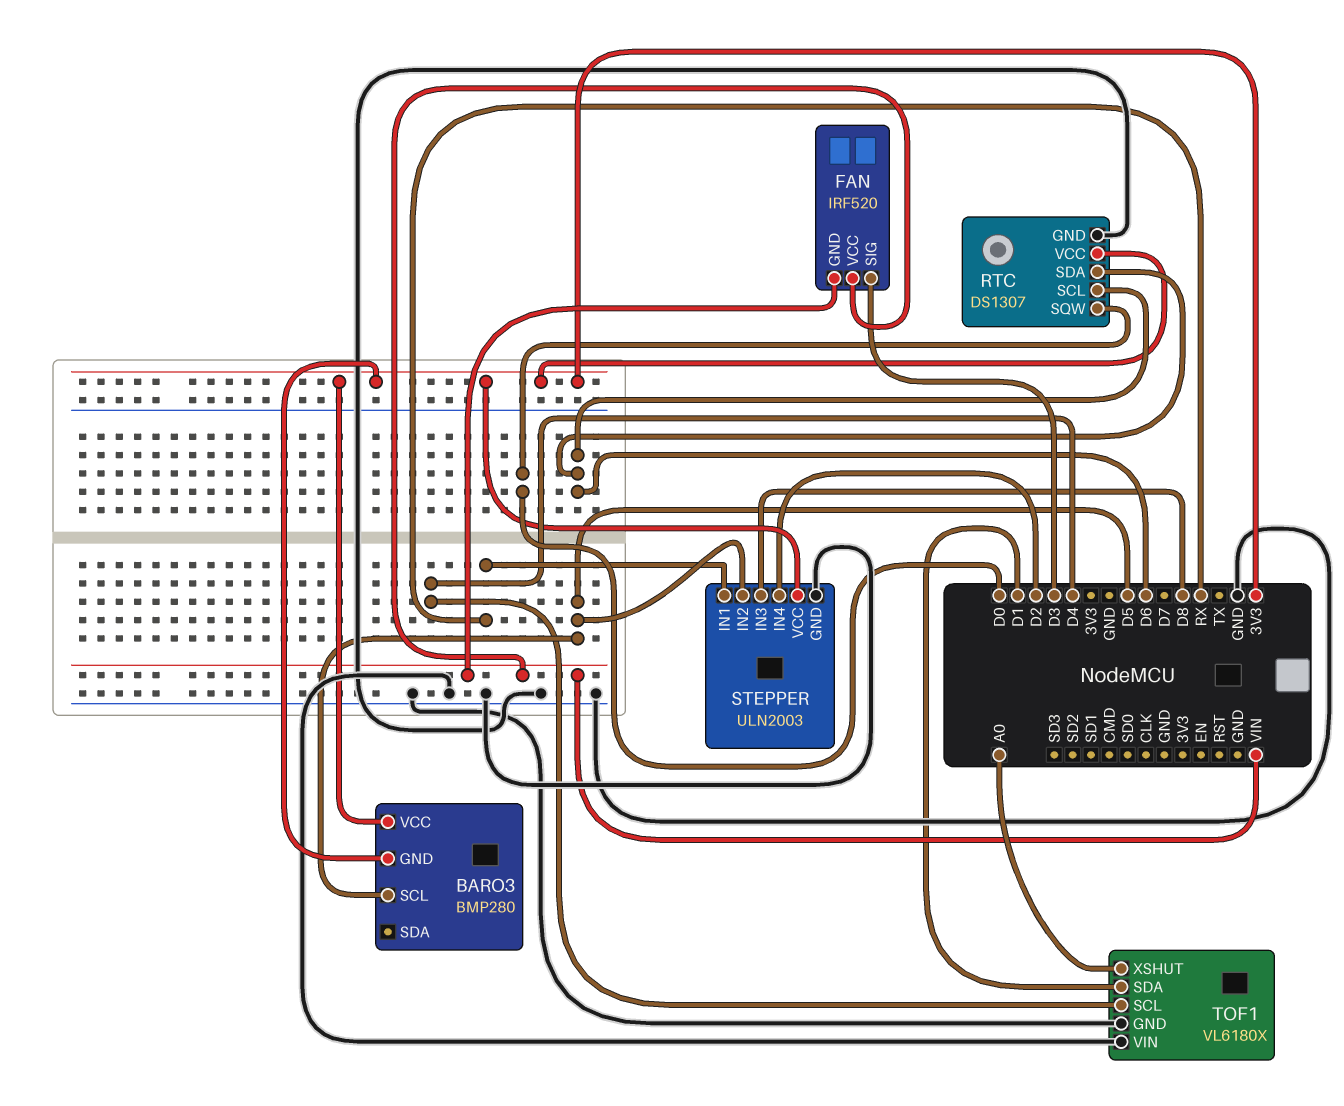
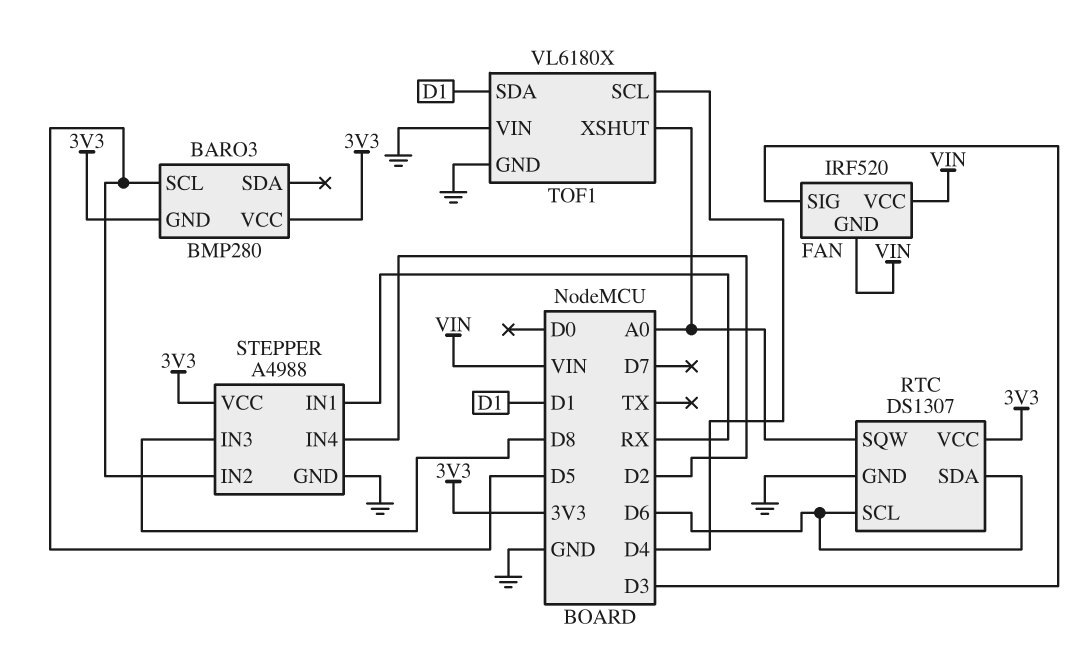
RTC pin SQW: D0 -> A0
STEPPER: ULN2003 -> A4988

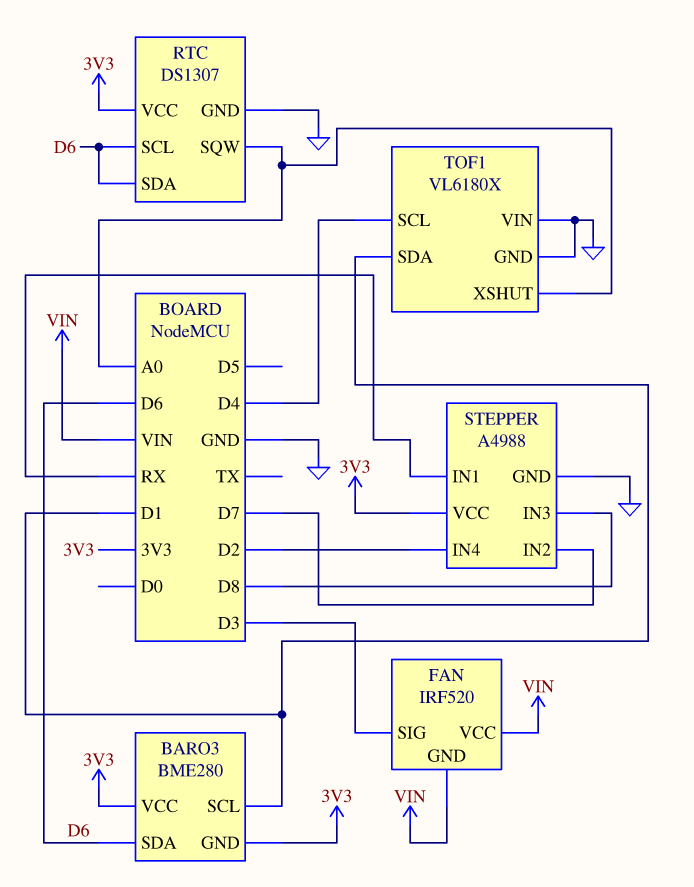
BARO3: BMP280 -> BME280
BARO3 pin SCL: D5 -> D1
BARO3 pin SDA: none -> D6
STEPPER pin IN2: D5 -> D7

